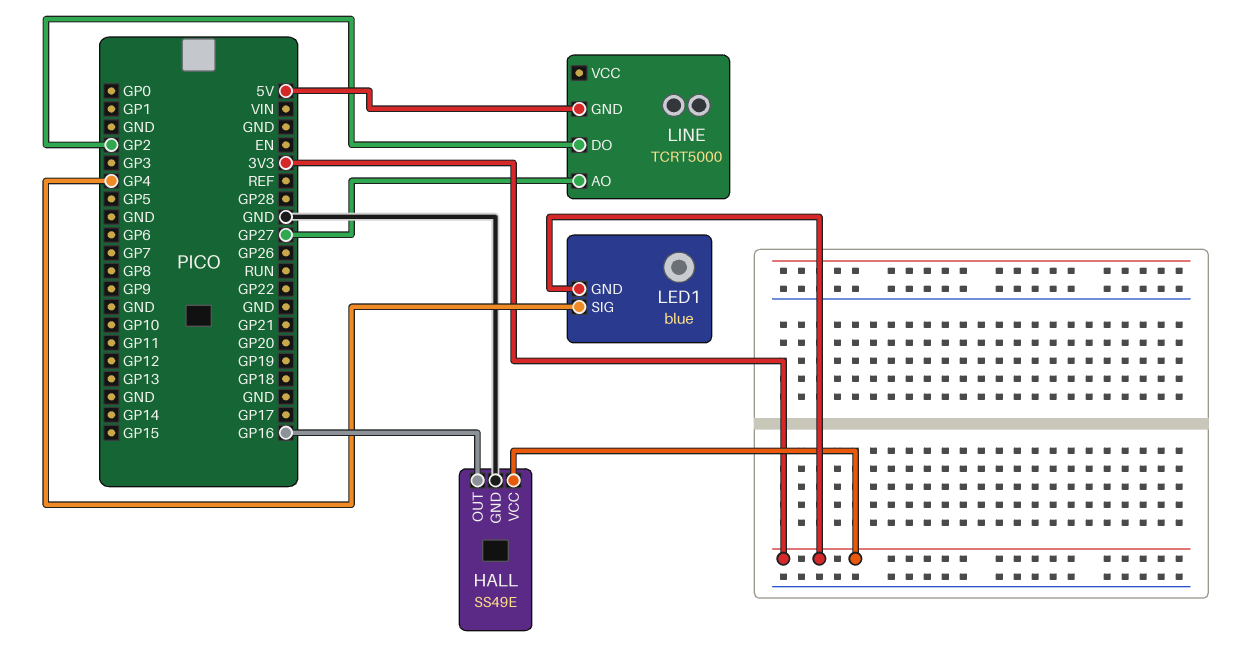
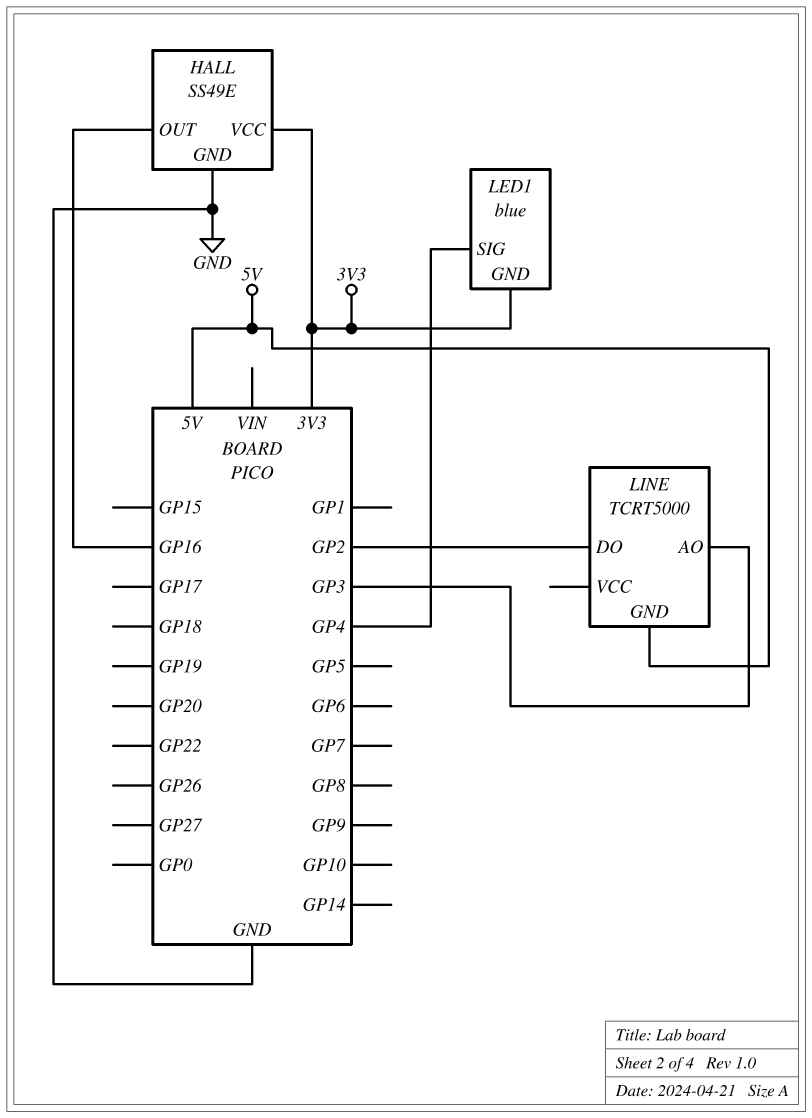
LINE pin AO: GP27 -> GP3

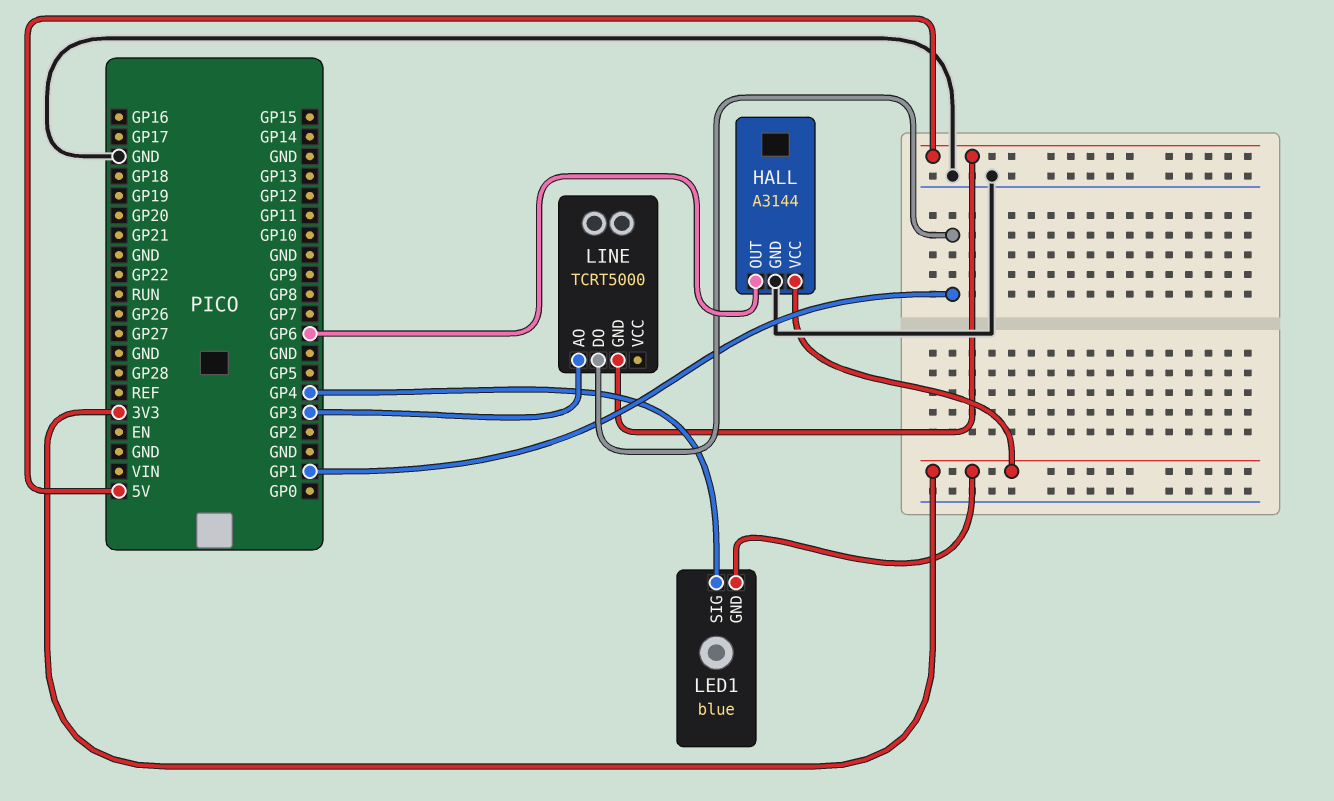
HALL: SS49E -> A3144
HALL pin OUT: GP16 -> GP6
LINE pin DO: GP2 -> GP1

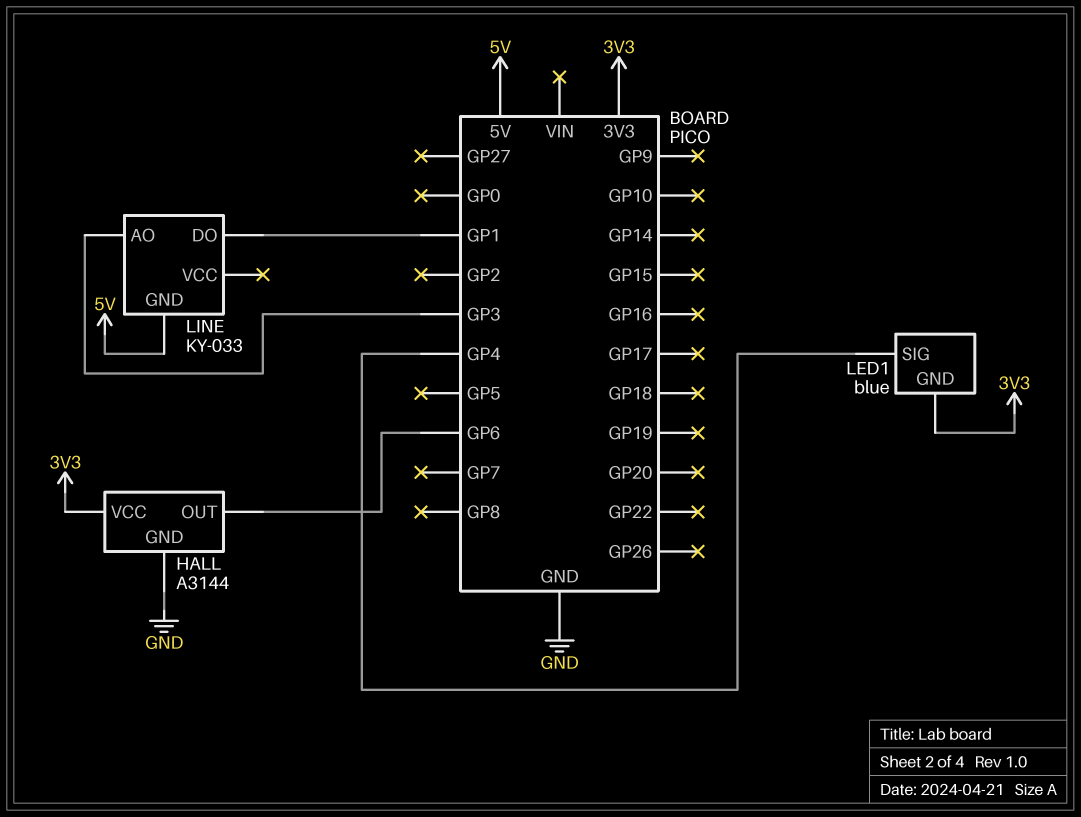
LINE: TCRT5000 -> KY-033

